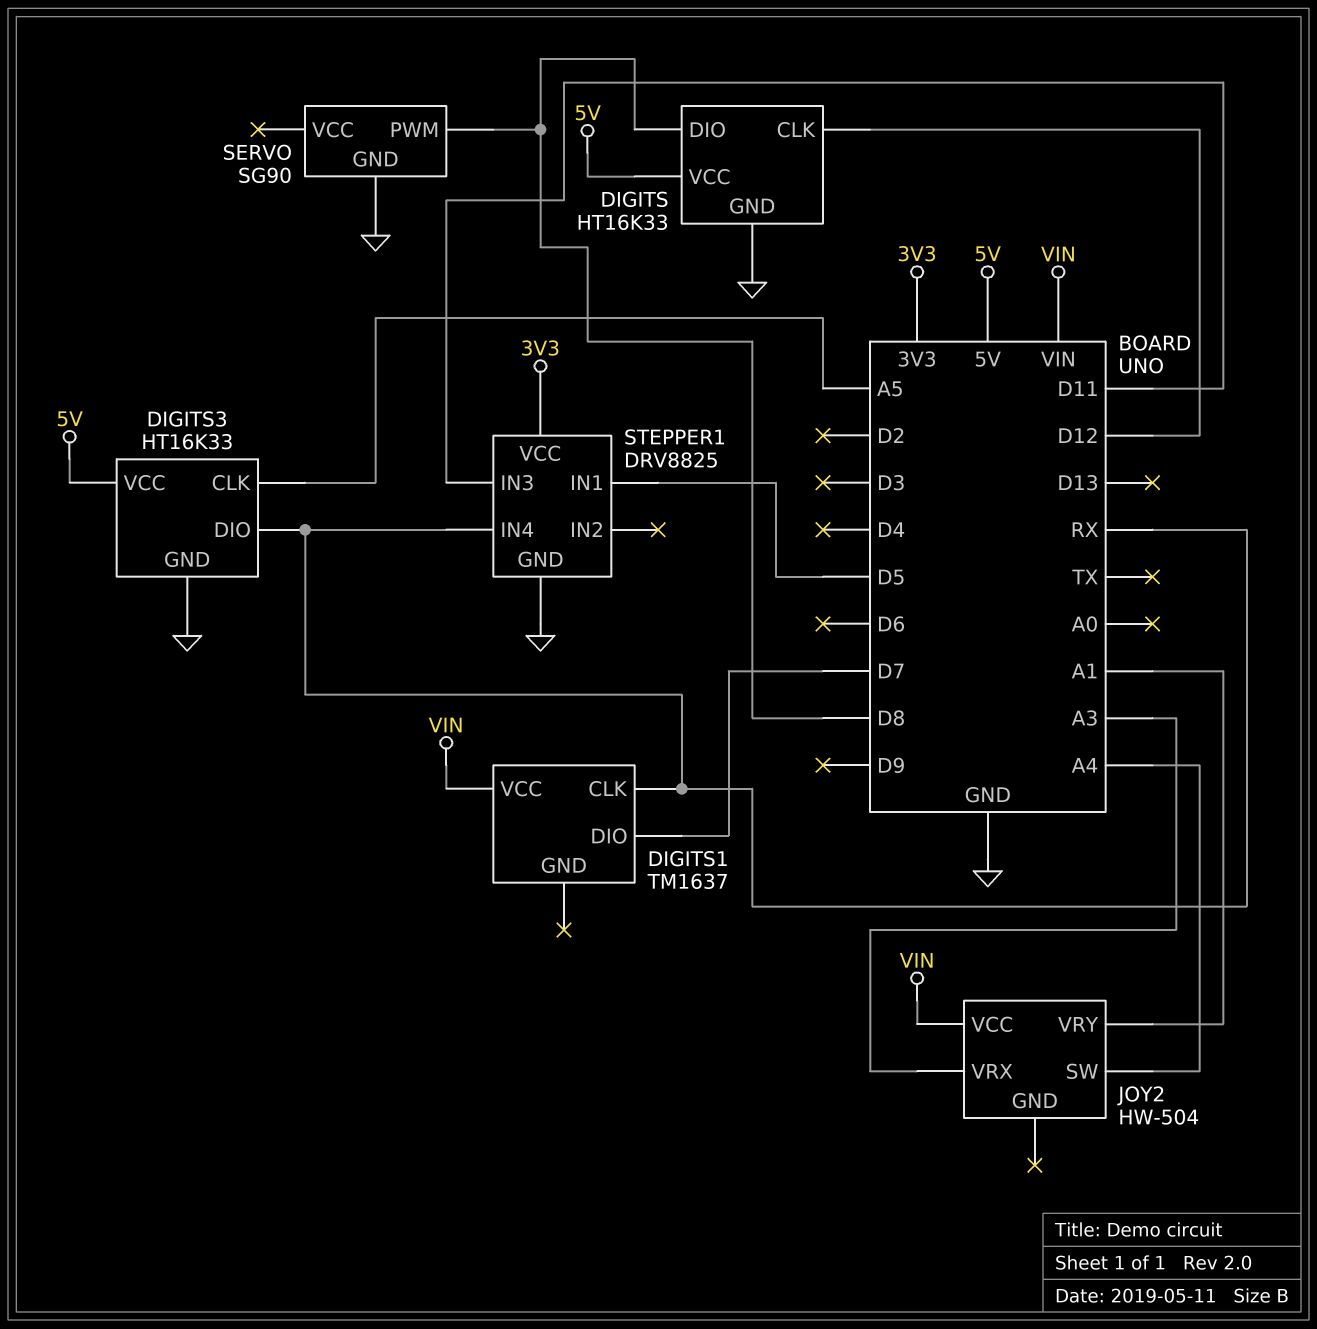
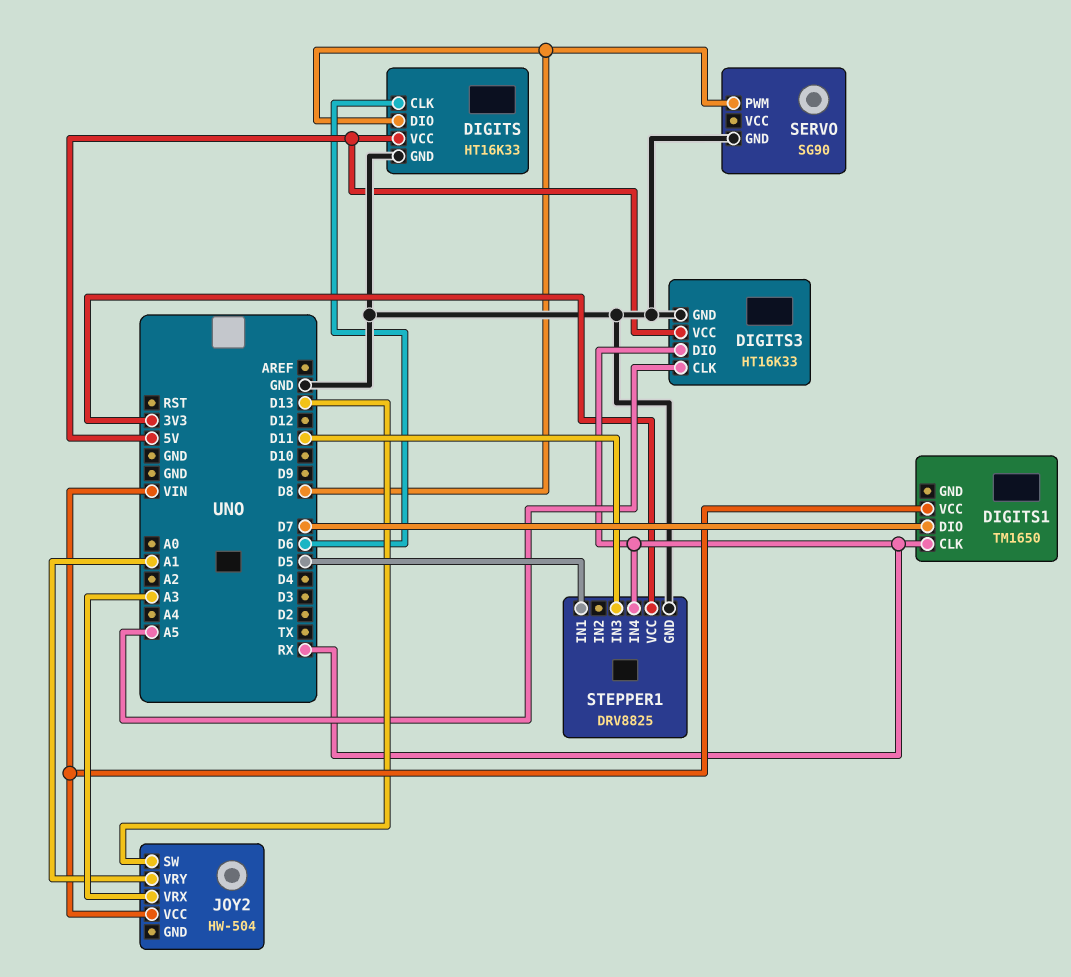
DIGITS pin CLK: D12 -> D6
DIGITS1: TM1637 -> TM1650
JOY2 pin SW: A4 -> D13

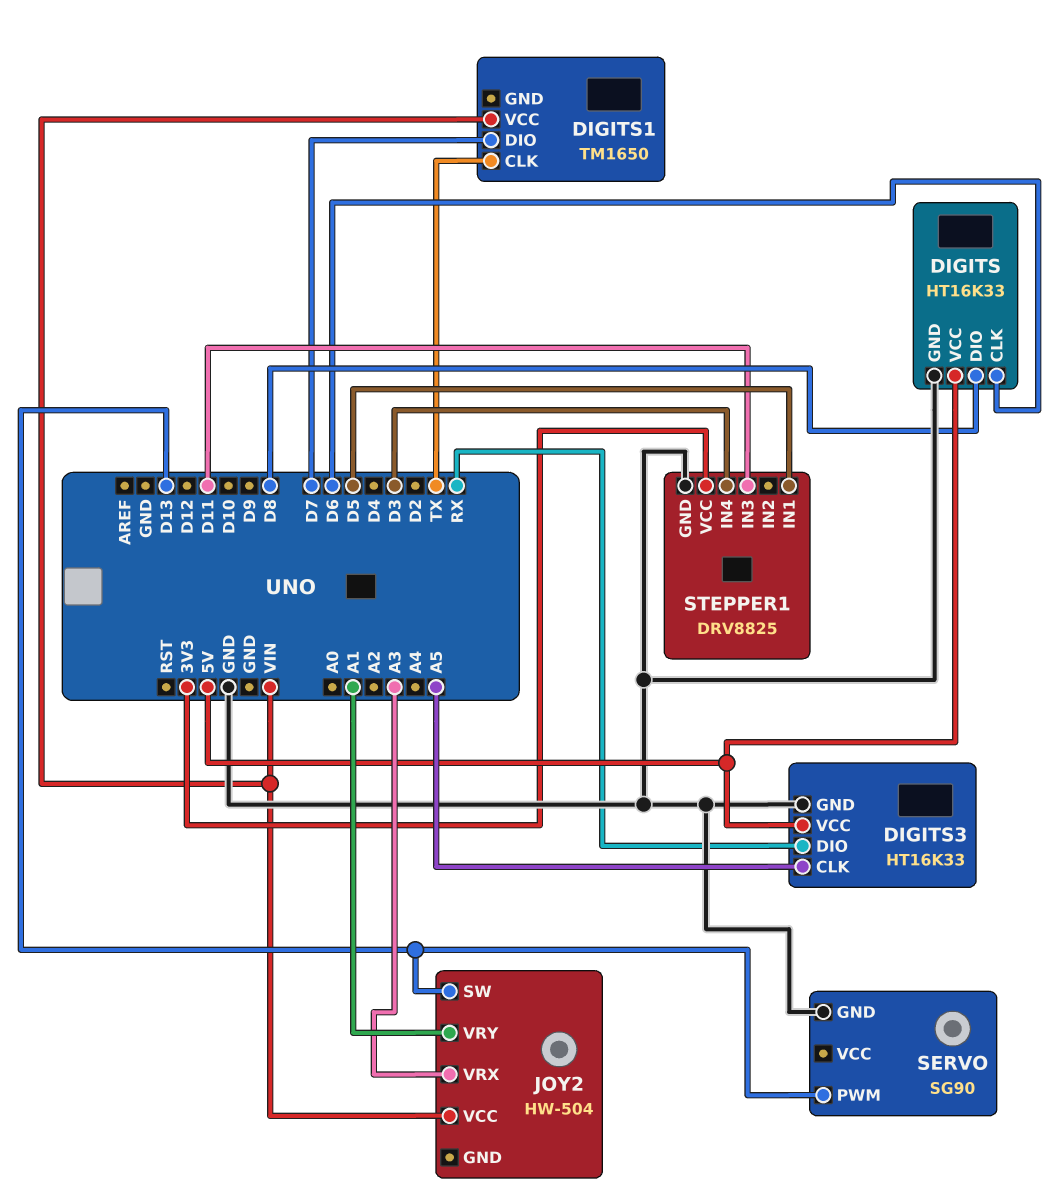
DIGITS1 pin CLK: RX -> TX
SERVO pin PWM: D8 -> D13
STEPPER1 pin IN4: RX -> D3

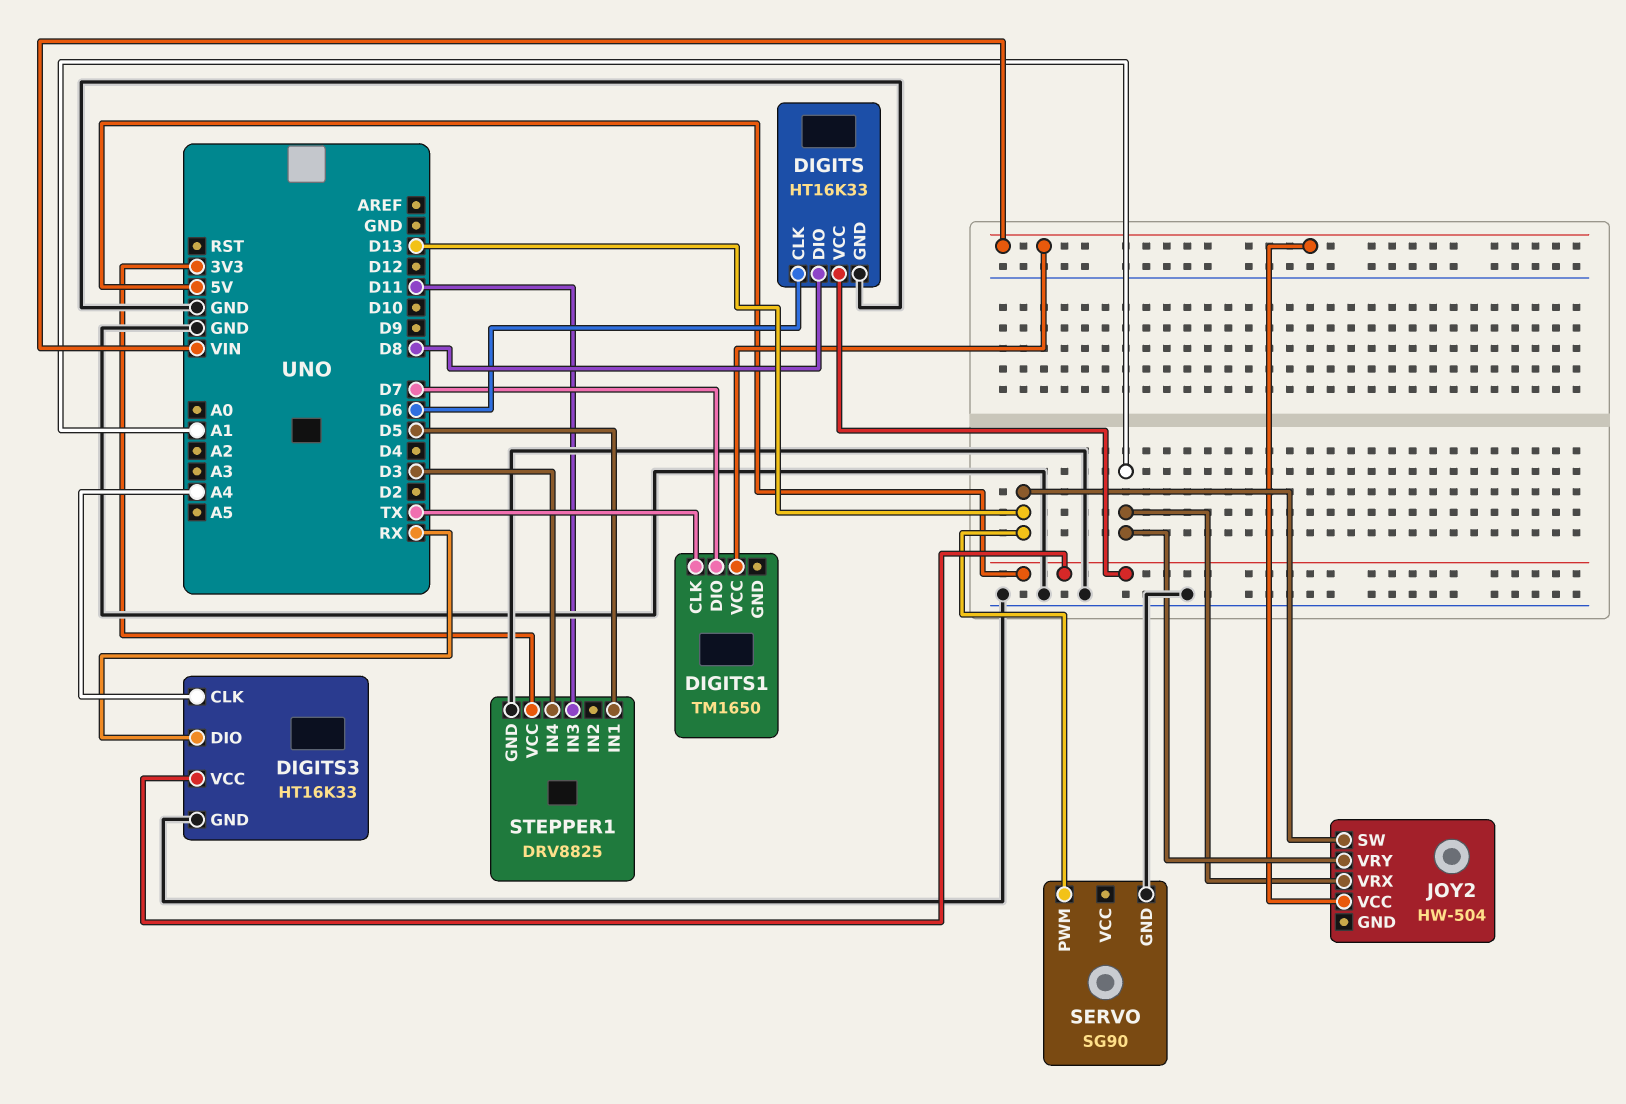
DIGITS3 pin CLK: A5 -> A4
JOY2 pin VRX: A3 -> A1

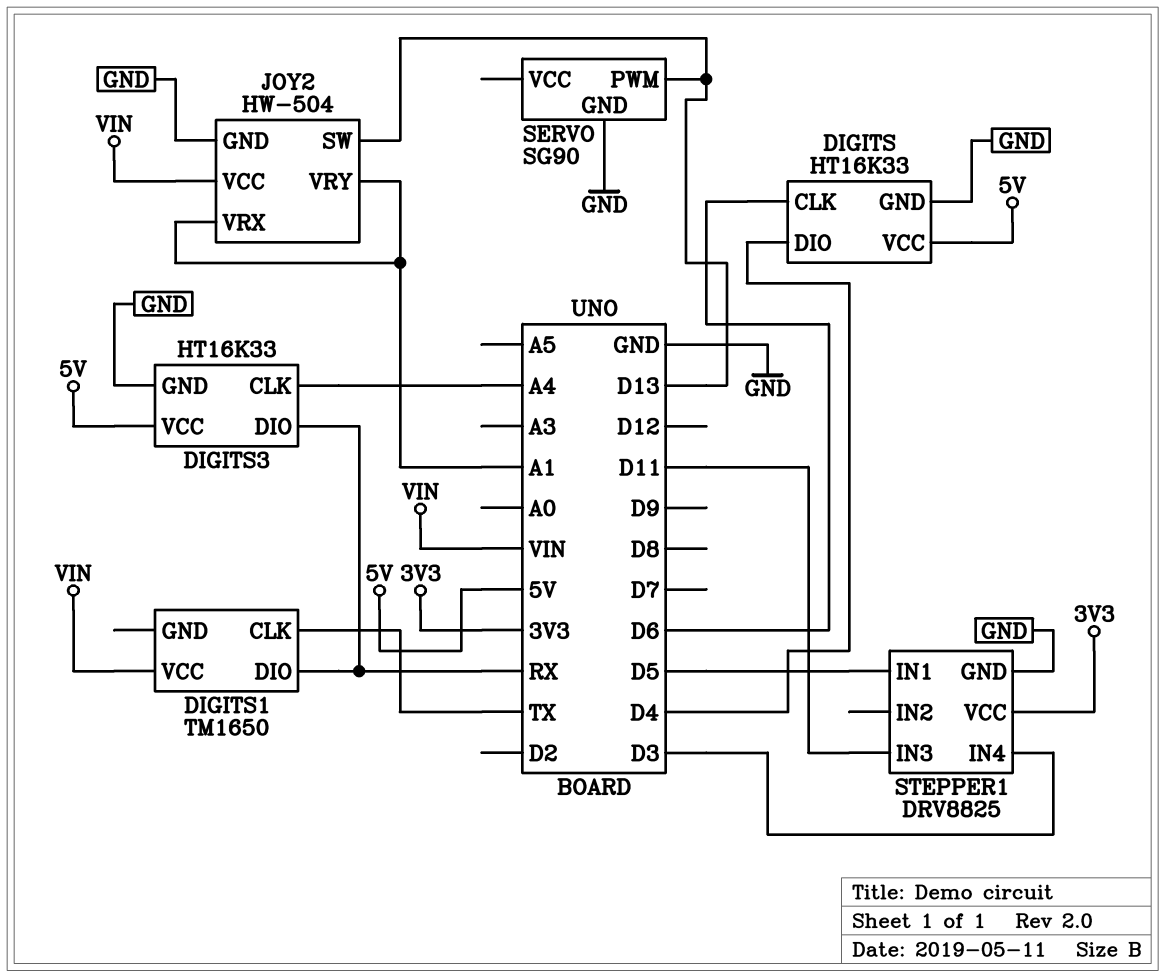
DIGITS pin DIO: D8 -> D4
DIGITS1 pin DIO: D7 -> RX
JOY2 pin GND: none -> GND

